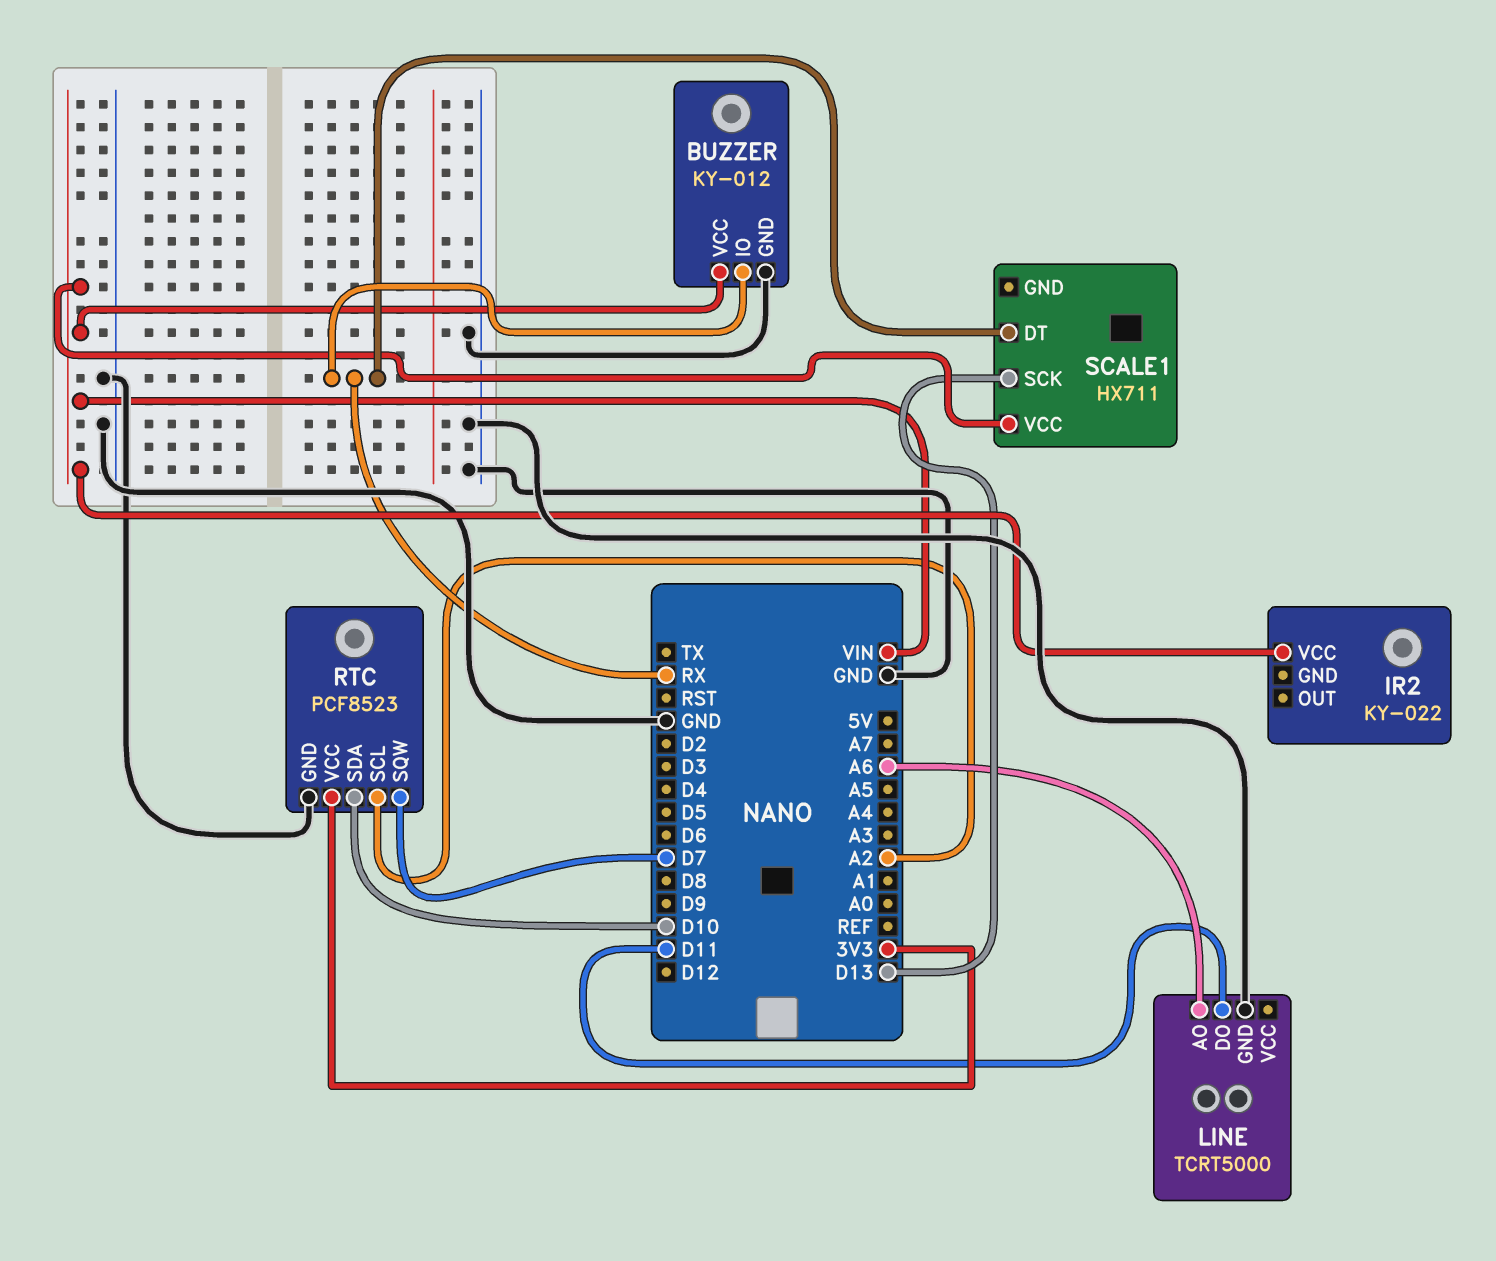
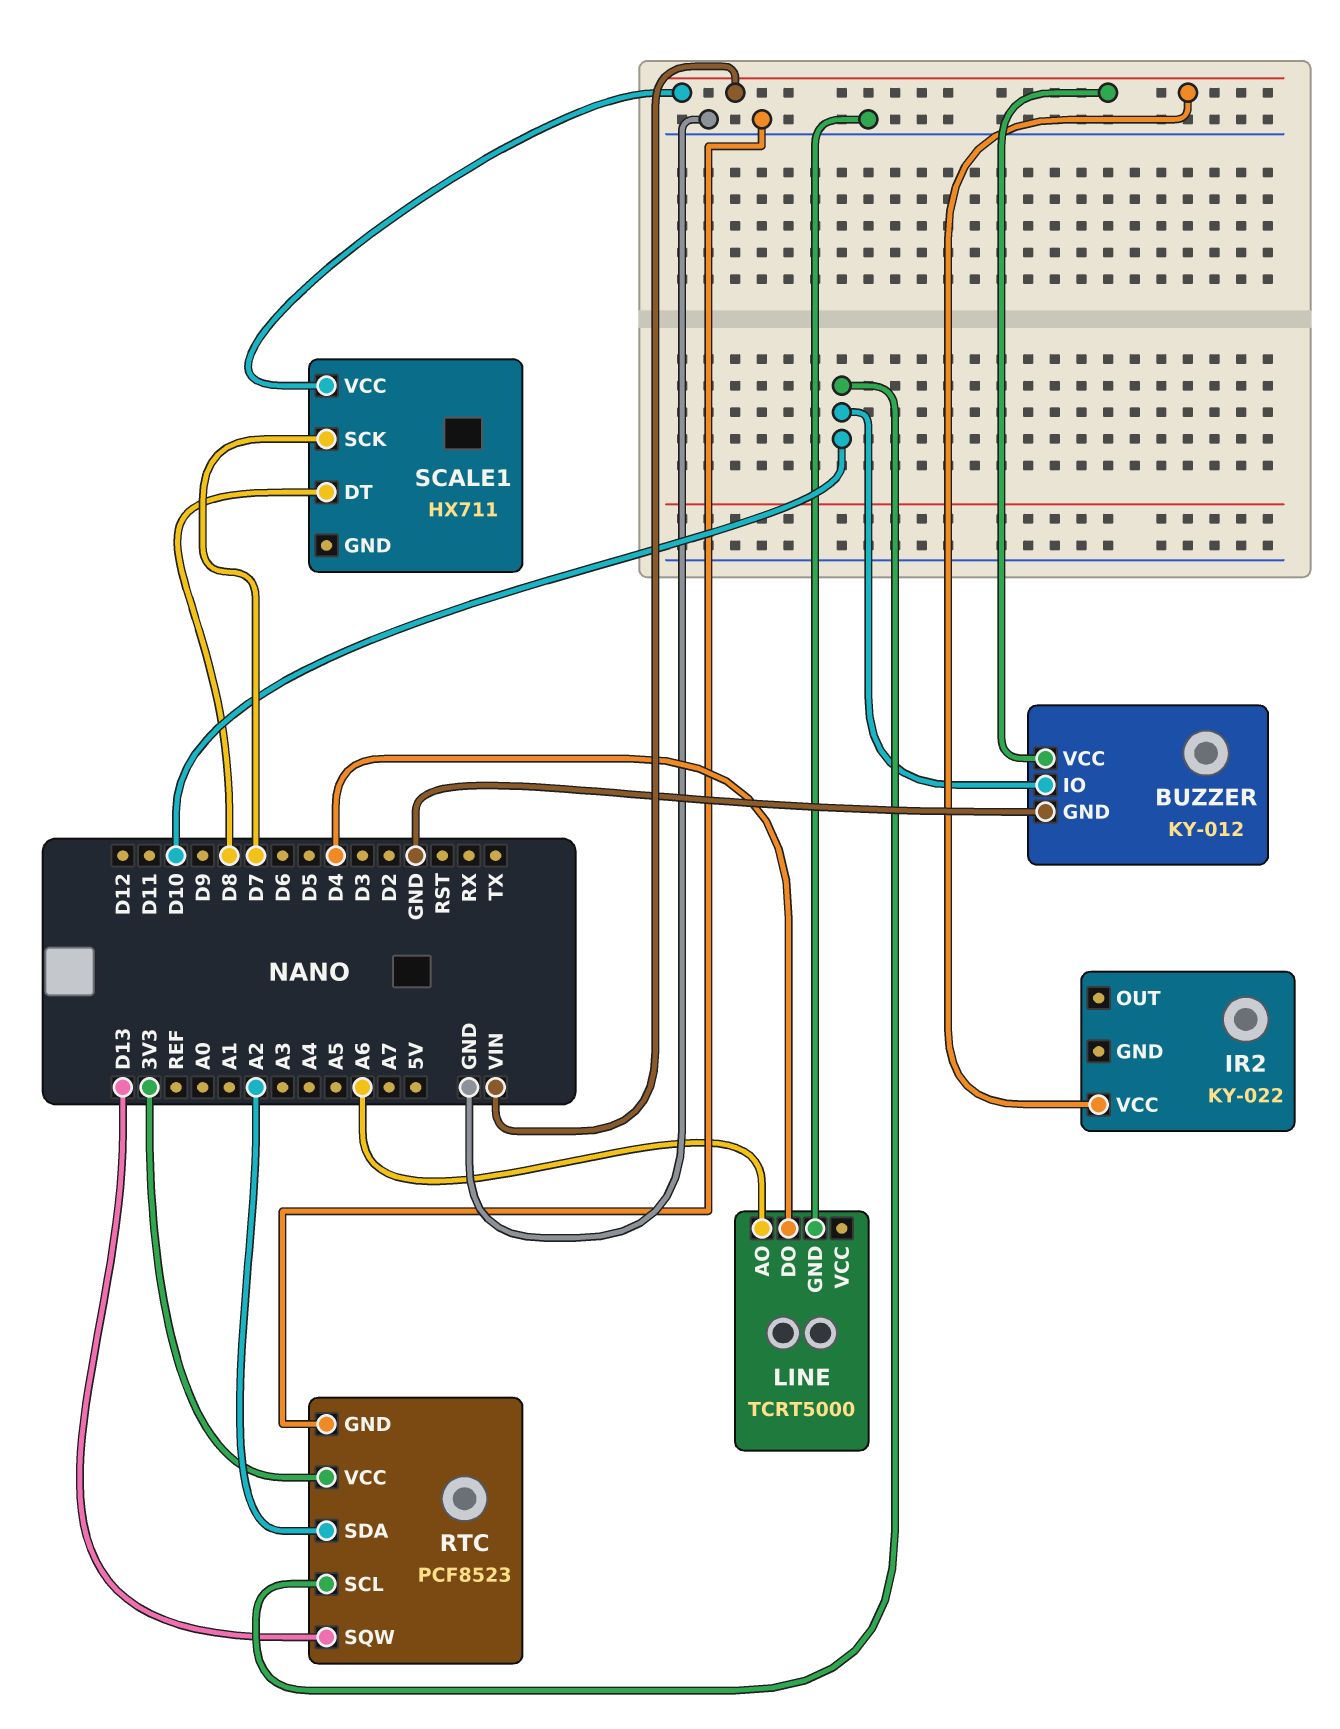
BUZZER pin IO: RX -> D10
LINE pin DO: D11 -> D4
RTC pin SCL: A2 -> D10
RTC pin SDA: D10 -> A2
RTC pin SQW: D7 -> D13
SCALE1 pin DT: RX -> D8
SCALE1 pin SCK: D13 -> D7

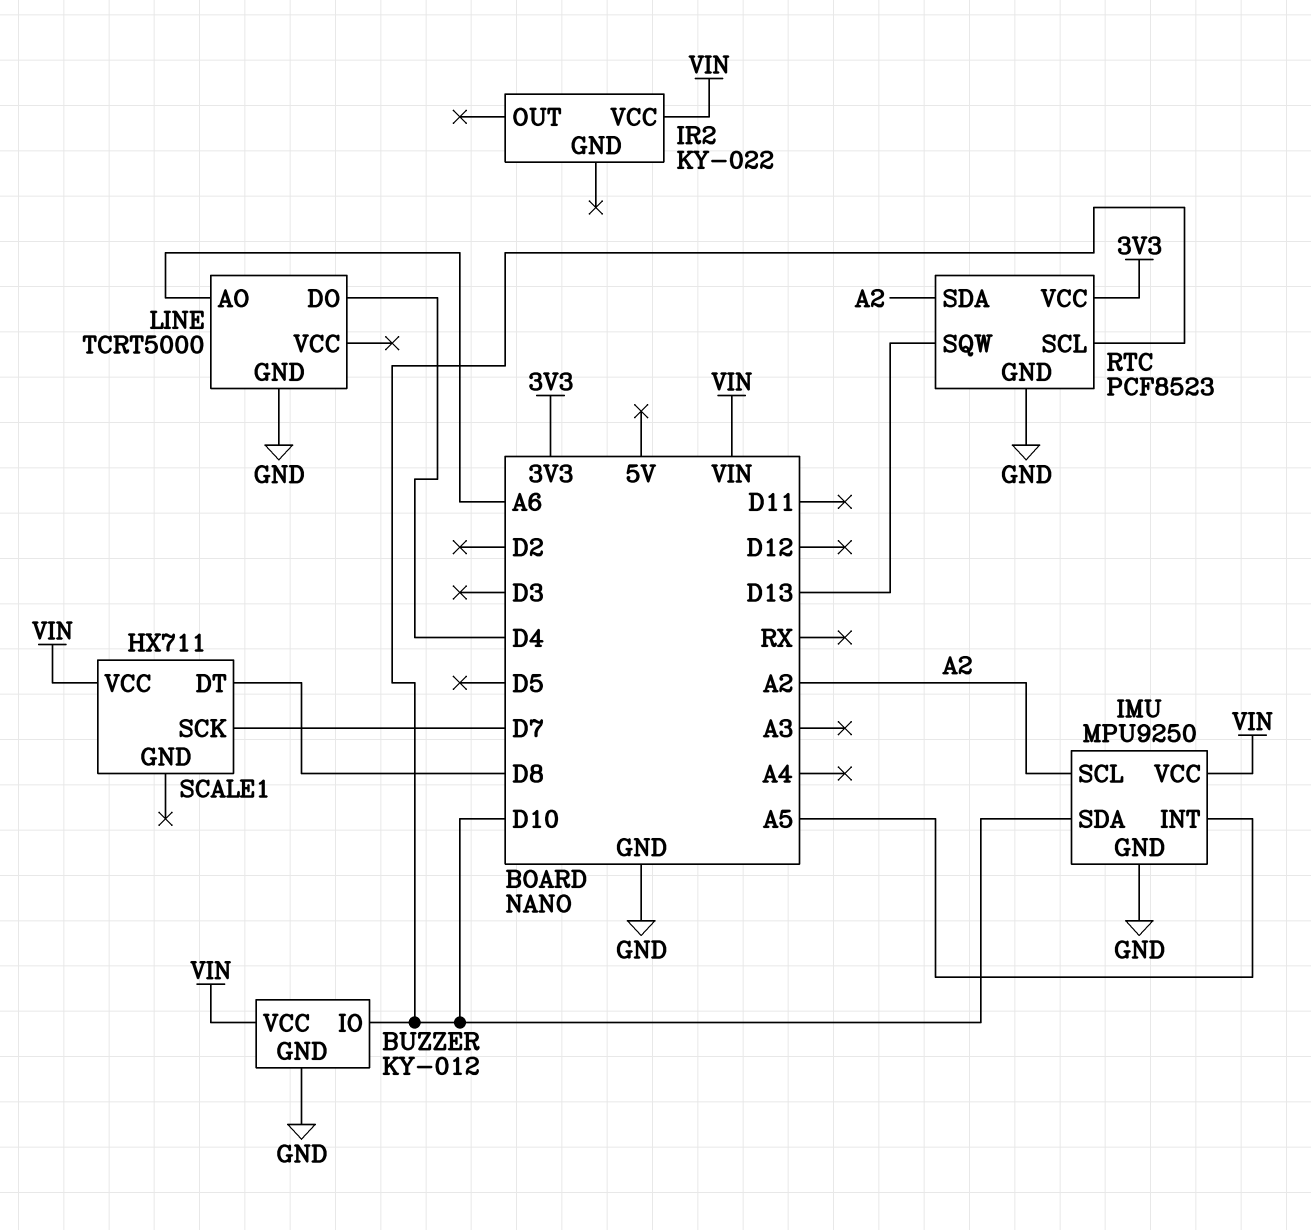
IMU: none -> MPU9250
IMU pin GND: none -> GND
IMU pin INT: none -> A5
IMU pin SCL: none -> A2
IMU pin SDA: none -> D10
IMU pin VCC: none -> VIN

